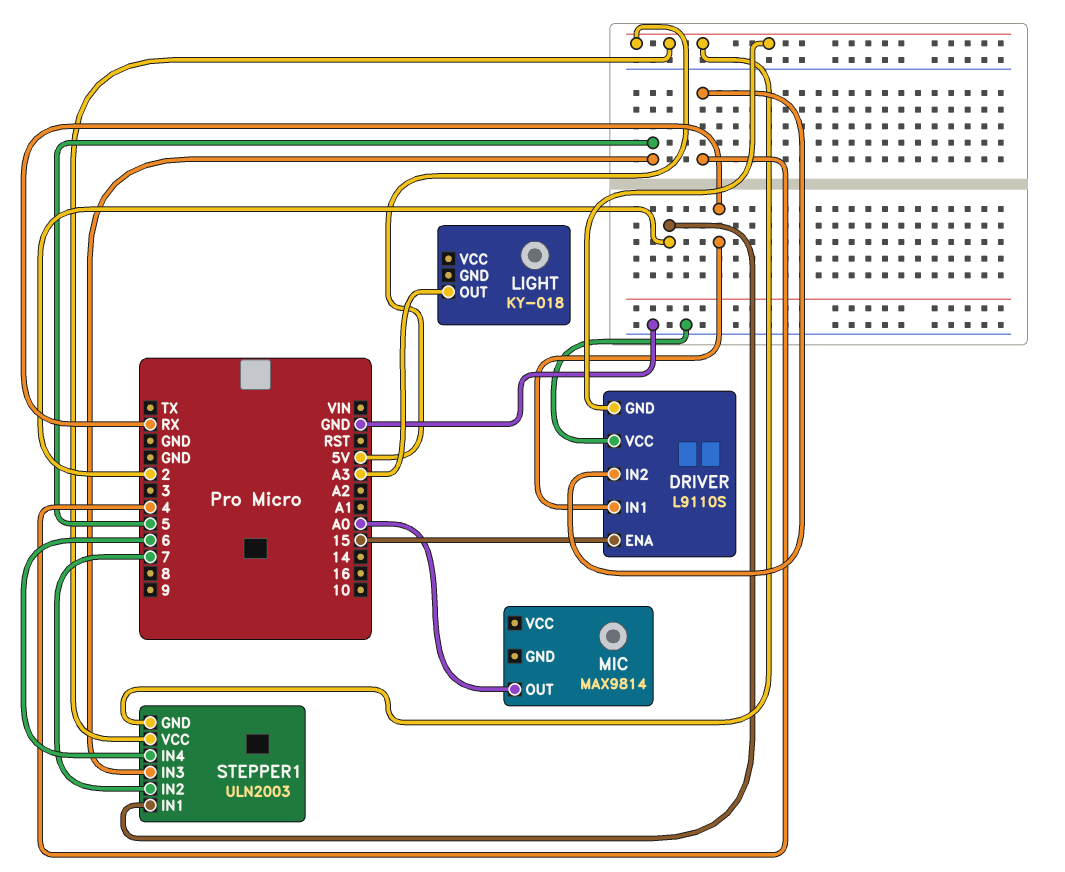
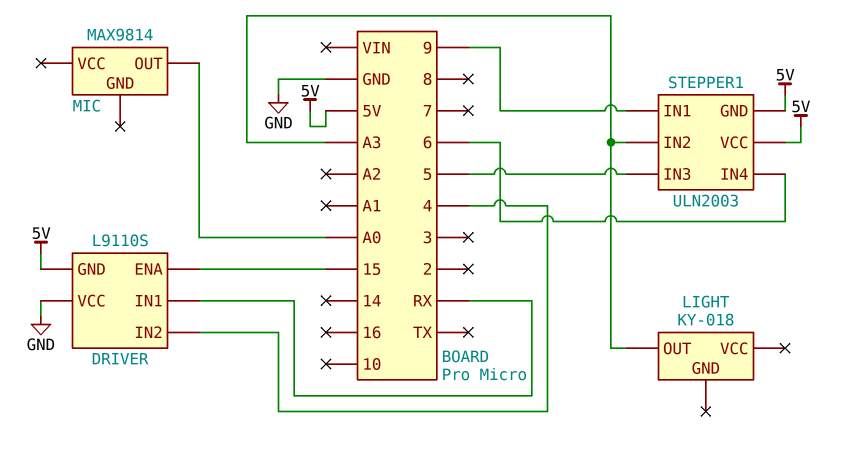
STEPPER1 pin IN1: 2 -> 9
STEPPER1 pin IN2: 7 -> A3

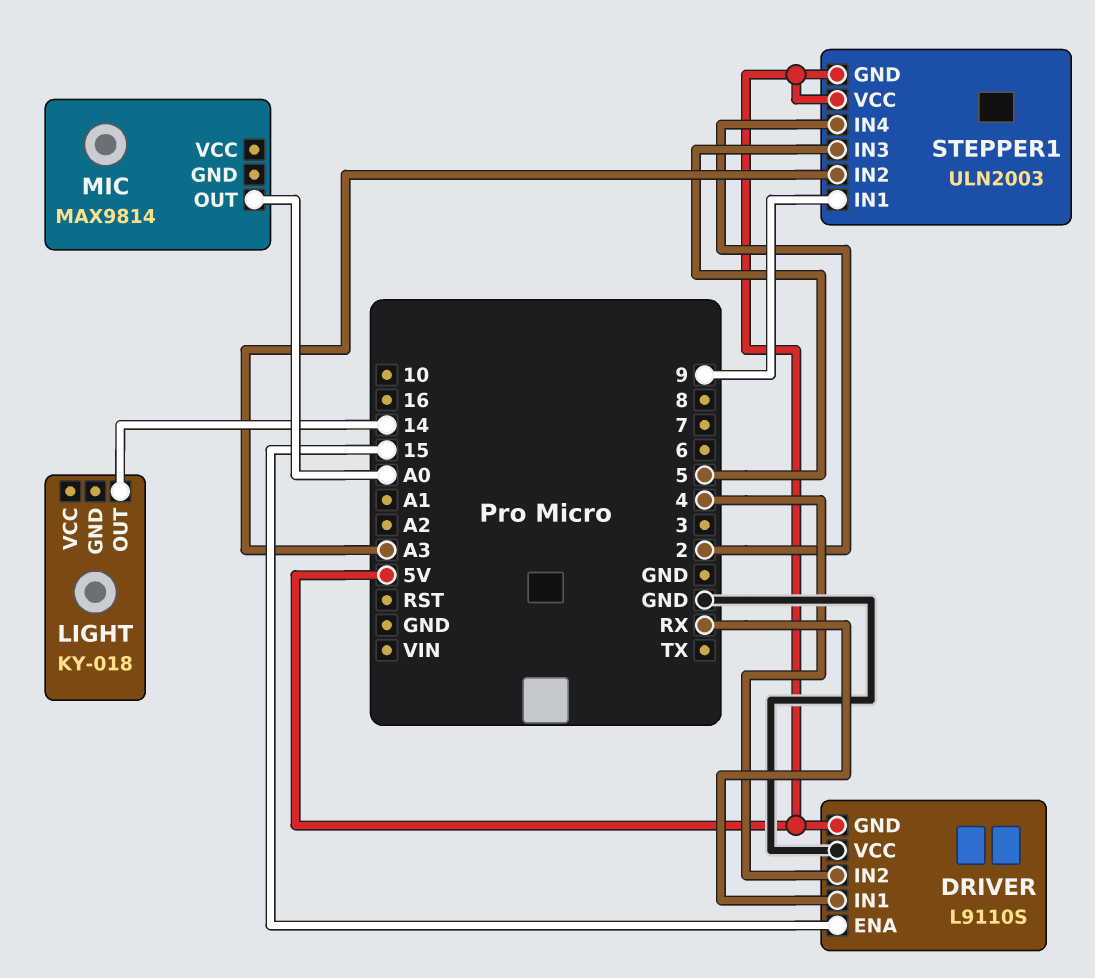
LIGHT pin OUT: A3 -> 14
STEPPER1 pin IN4: 6 -> 2

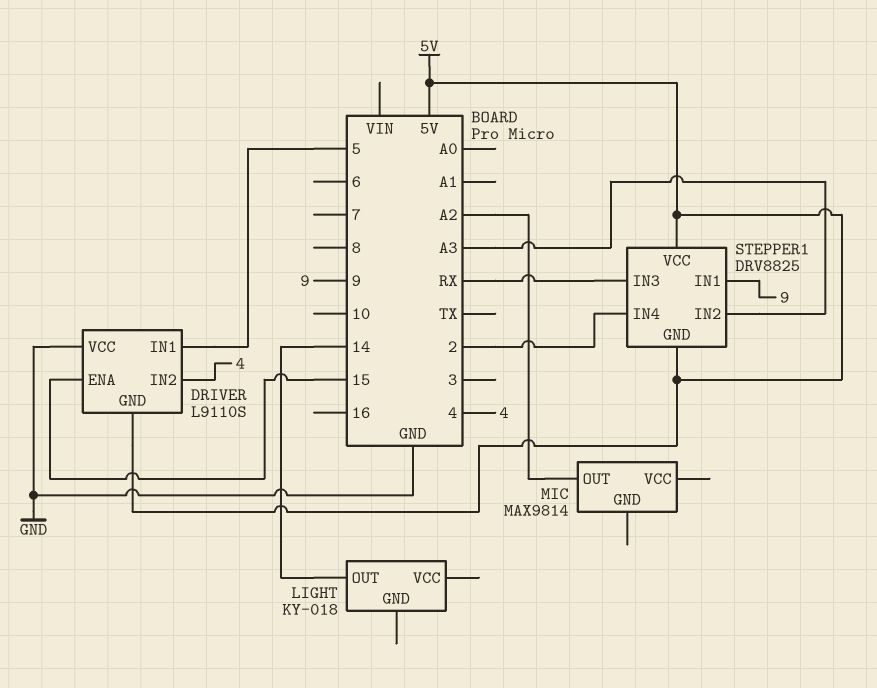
DRIVER pin IN1: RX -> 5
MIC pin OUT: A0 -> A2
STEPPER1: ULN2003 -> DRV8825
STEPPER1 pin IN3: 5 -> RX

